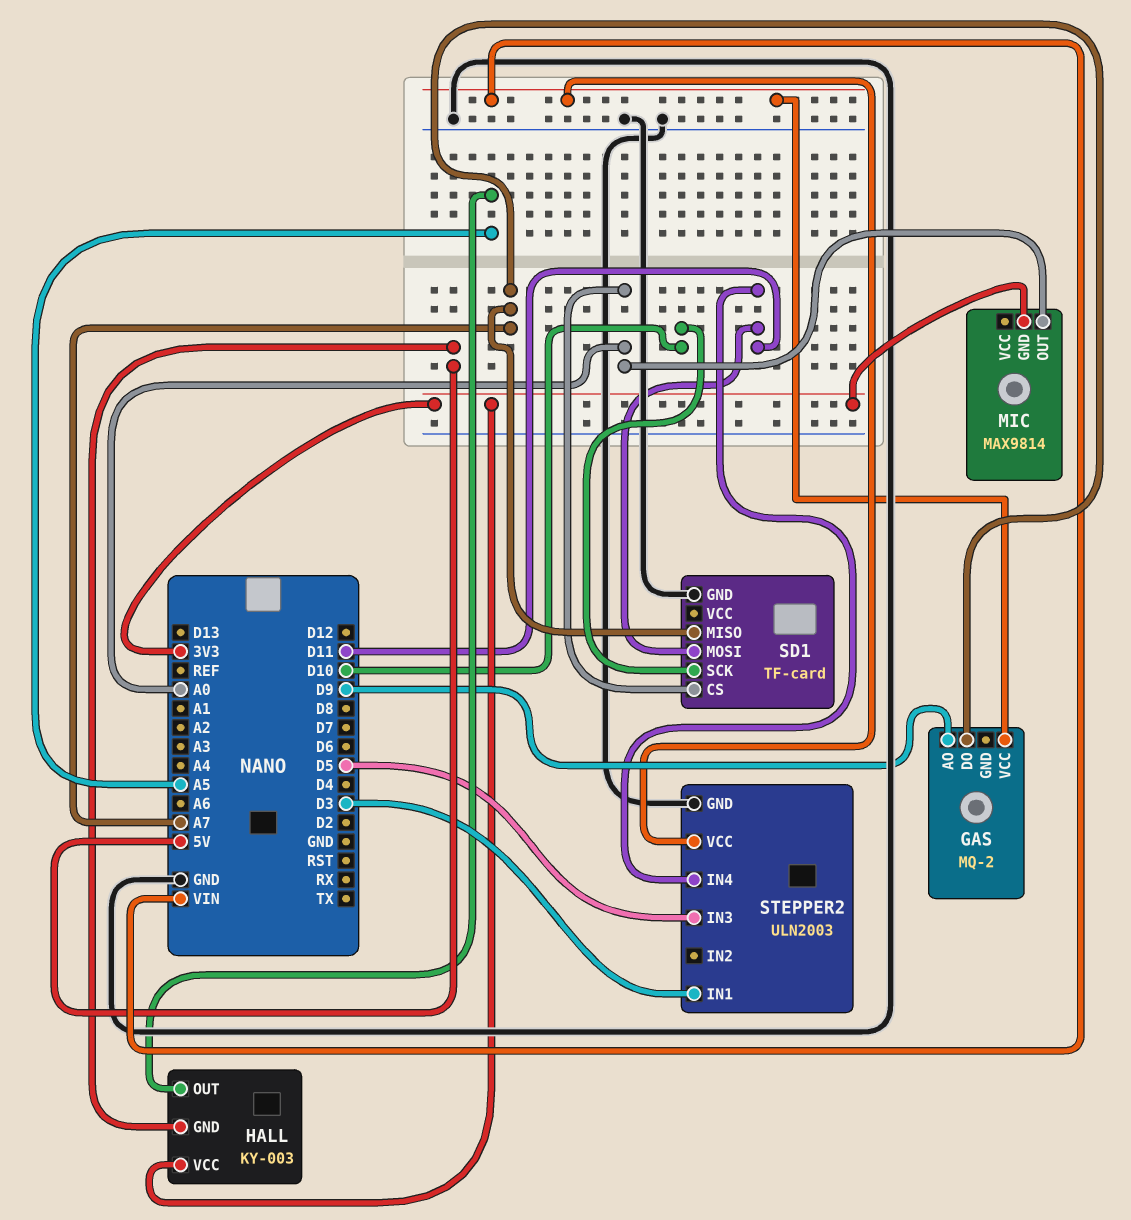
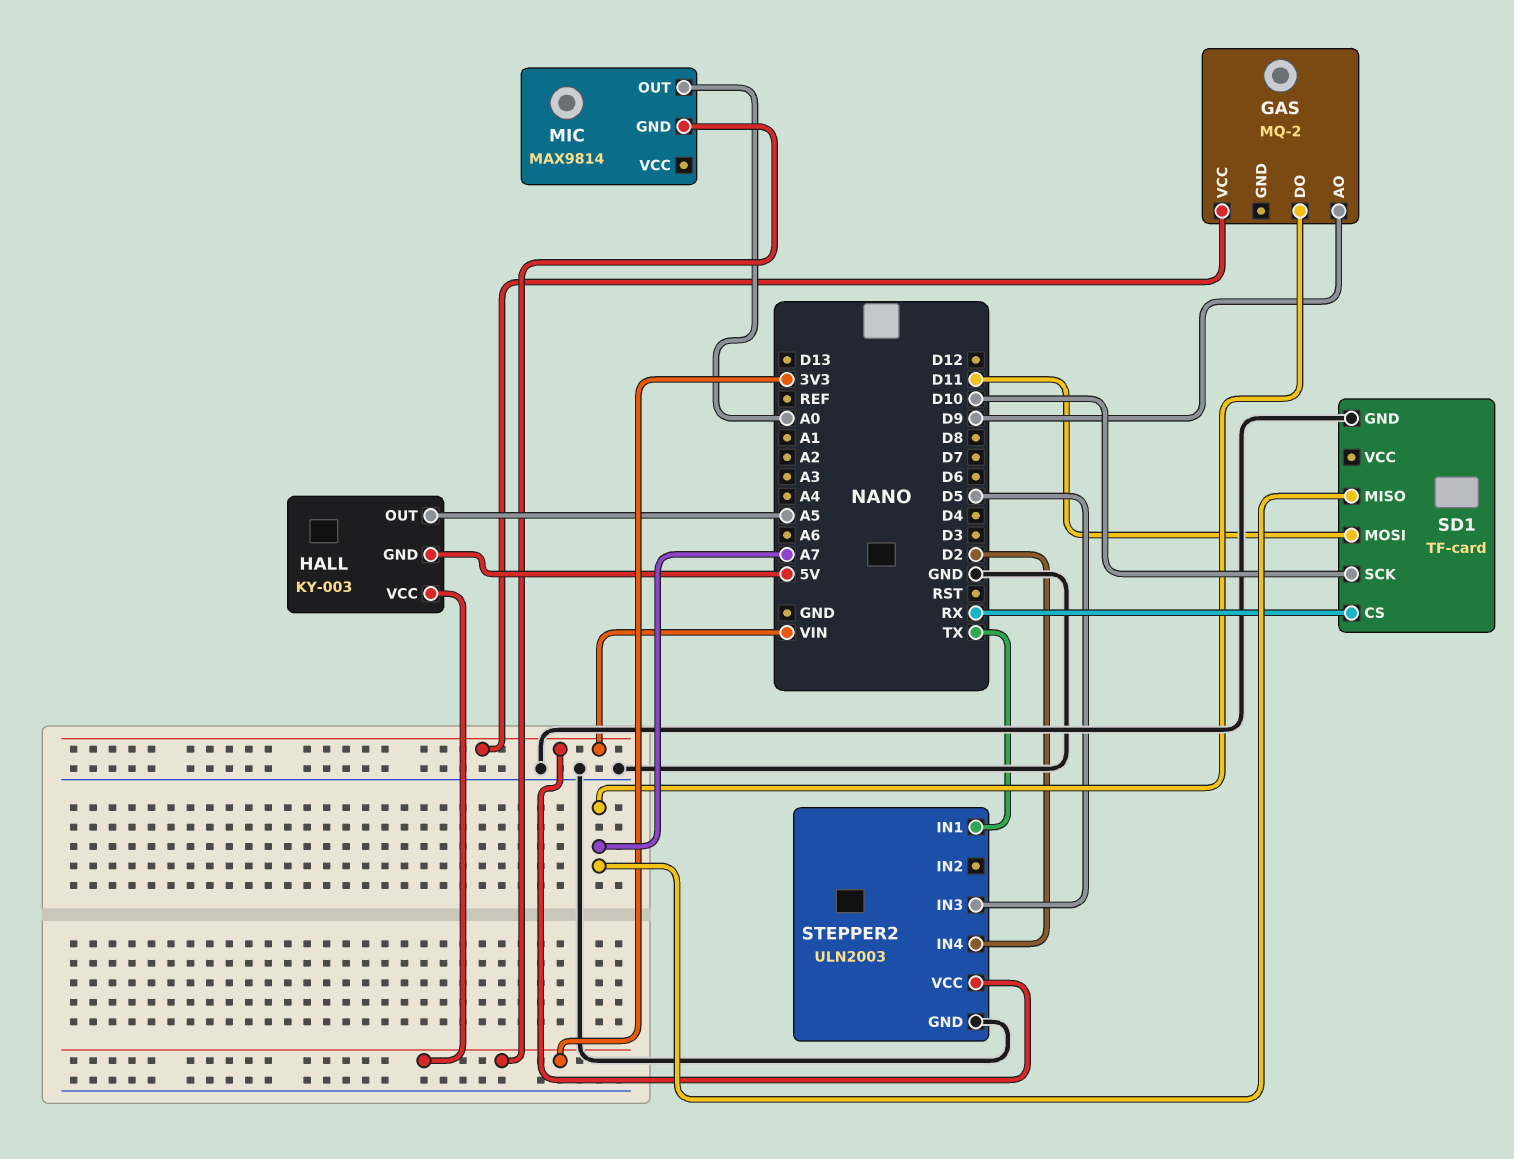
SD1 pin CS: A0 -> RX
STEPPER2 pin IN1: D3 -> TX
STEPPER2 pin IN4: D11 -> D2

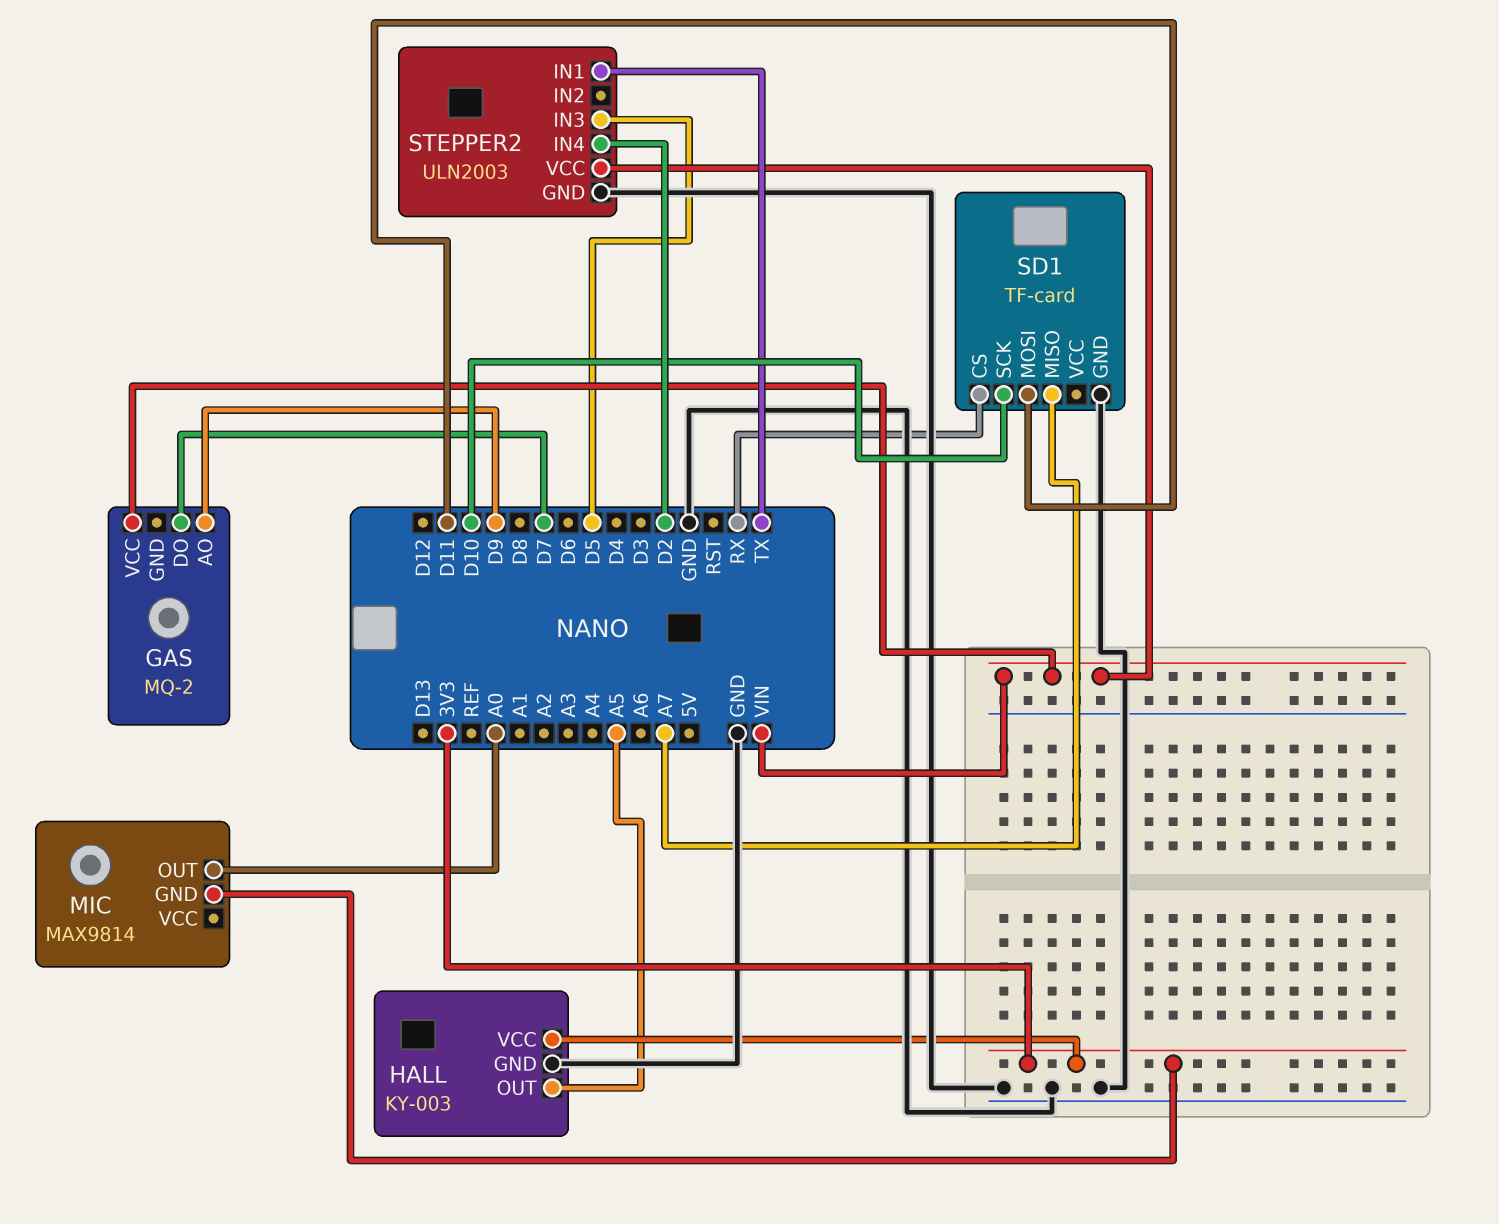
GAS pin DO: A7 -> D7
HALL pin GND: 5V -> GND

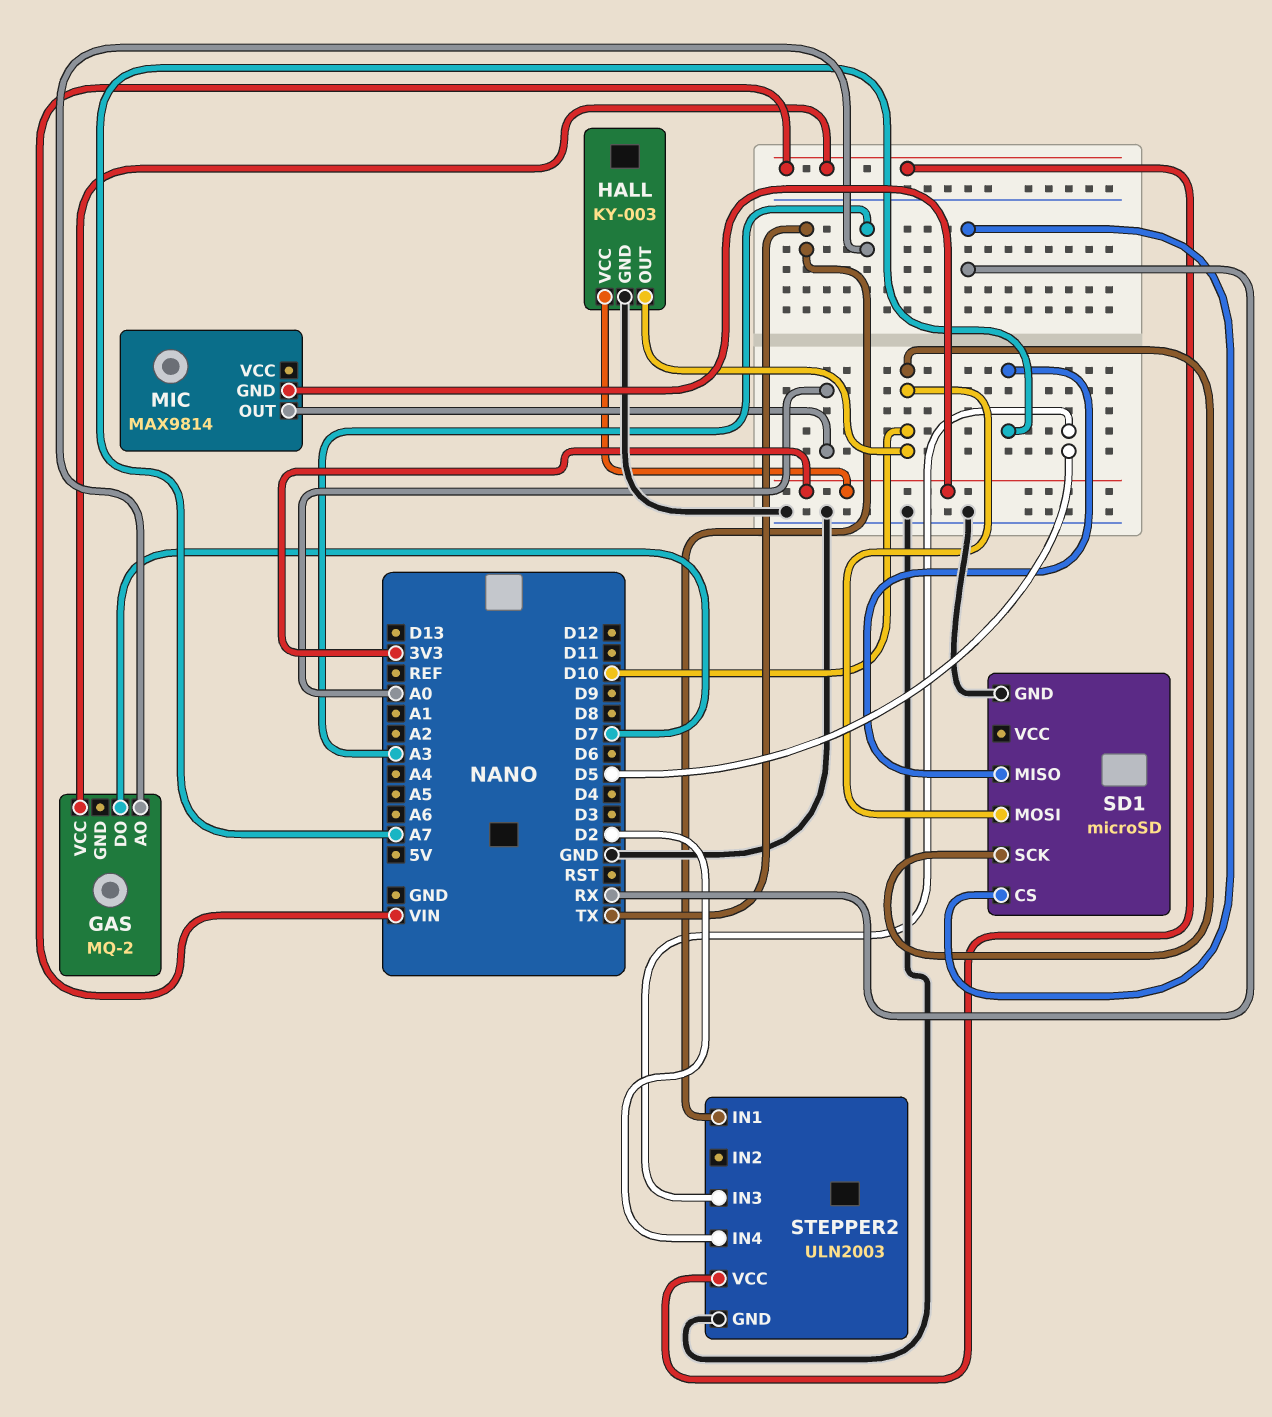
GAS pin AO: D9 -> A3
HALL pin OUT: A5 -> D10
SD1: TF-card -> microSD
SD1 pin MOSI: D11 -> D10

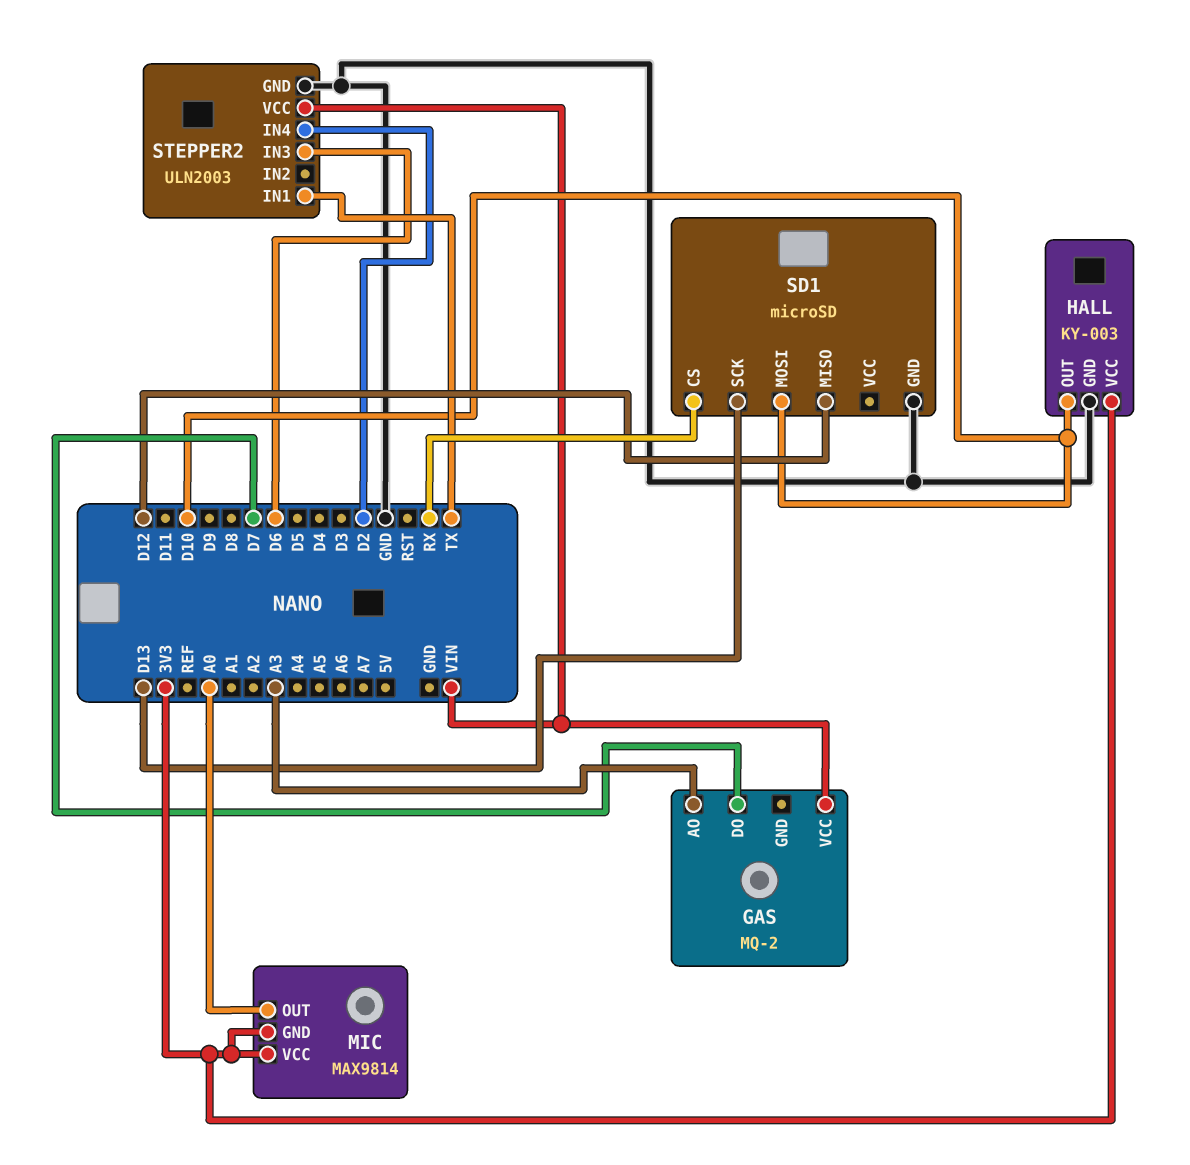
MIC pin VCC: none -> 3V3
SD1 pin MISO: A7 -> D12
SD1 pin SCK: D10 -> D13
STEPPER2 pin IN3: D5 -> D6

